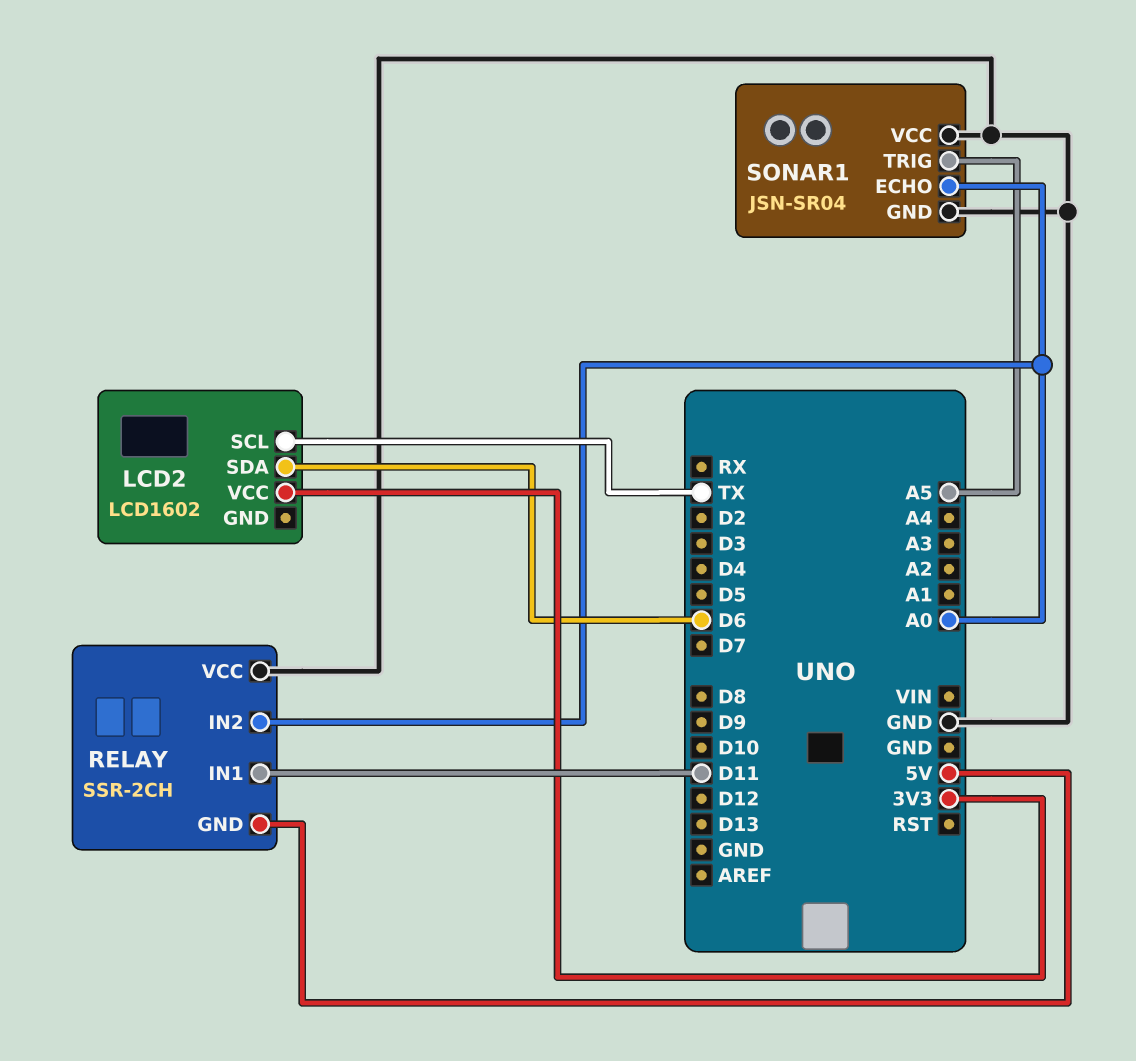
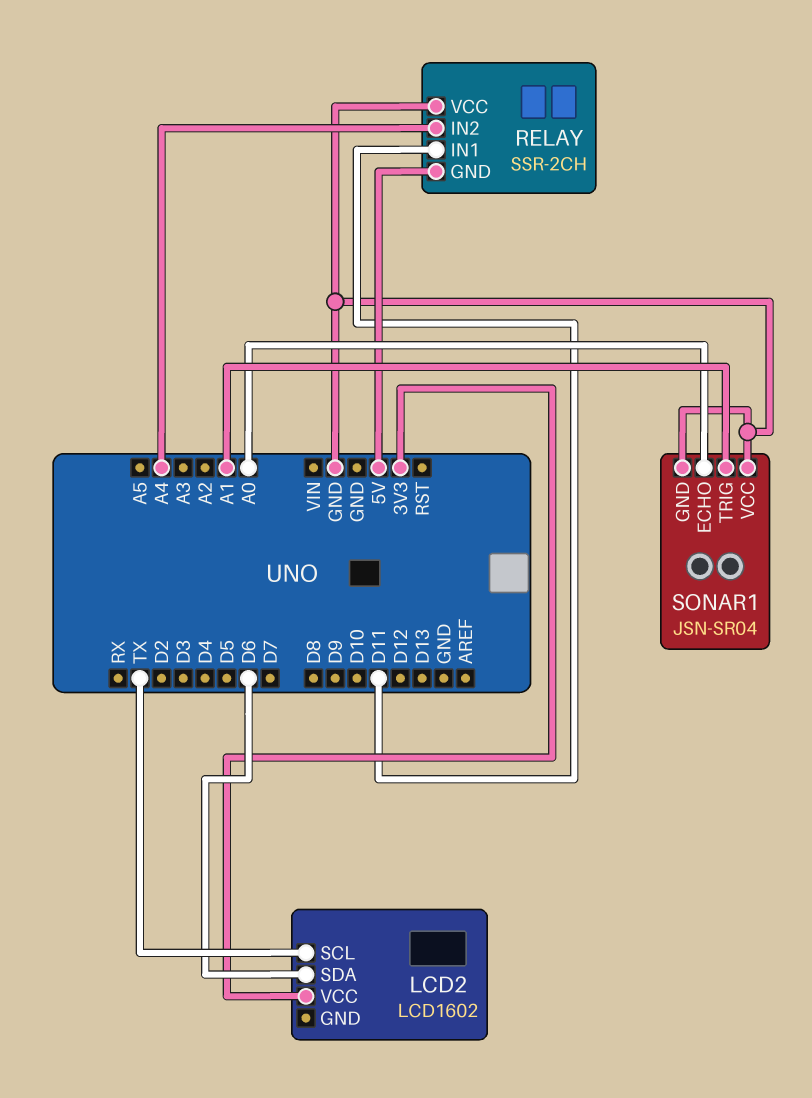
RELAY pin IN2: A0 -> A4
SONAR1 pin TRIG: A5 -> A1

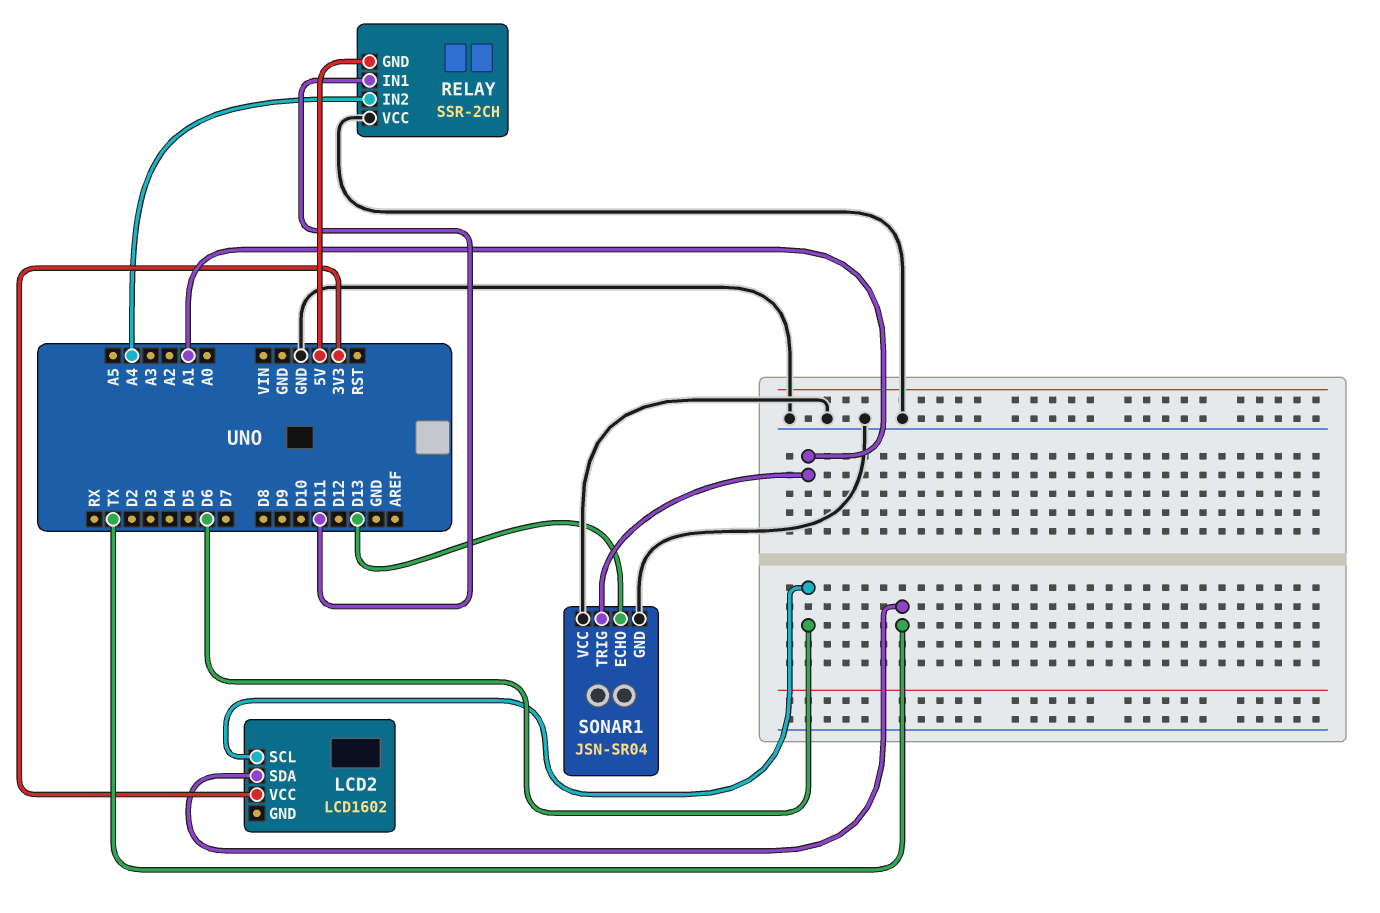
LCD2 pin SCL: TX -> D6
LCD2 pin SDA: D6 -> TX
SONAR1 pin ECHO: A0 -> D13

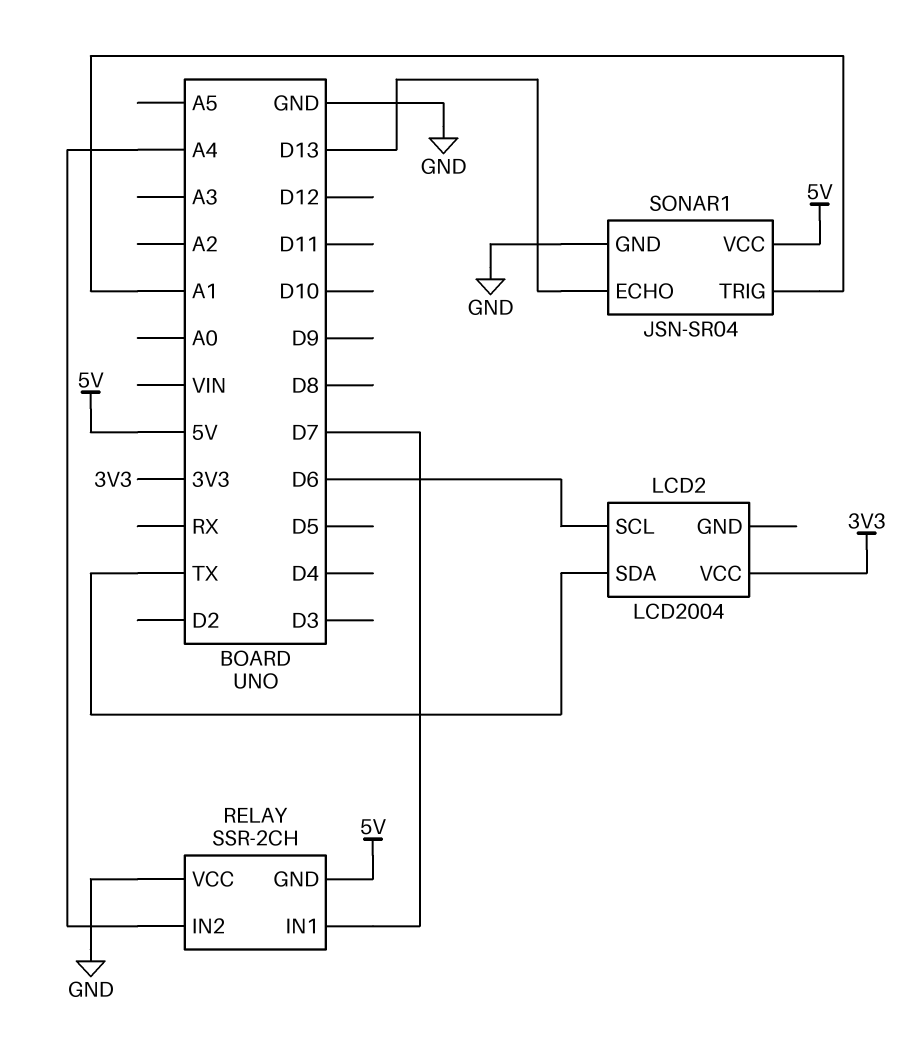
LCD2: LCD1602 -> LCD2004
RELAY pin IN1: D11 -> D7
SONAR1 pin VCC: GND -> 5V

